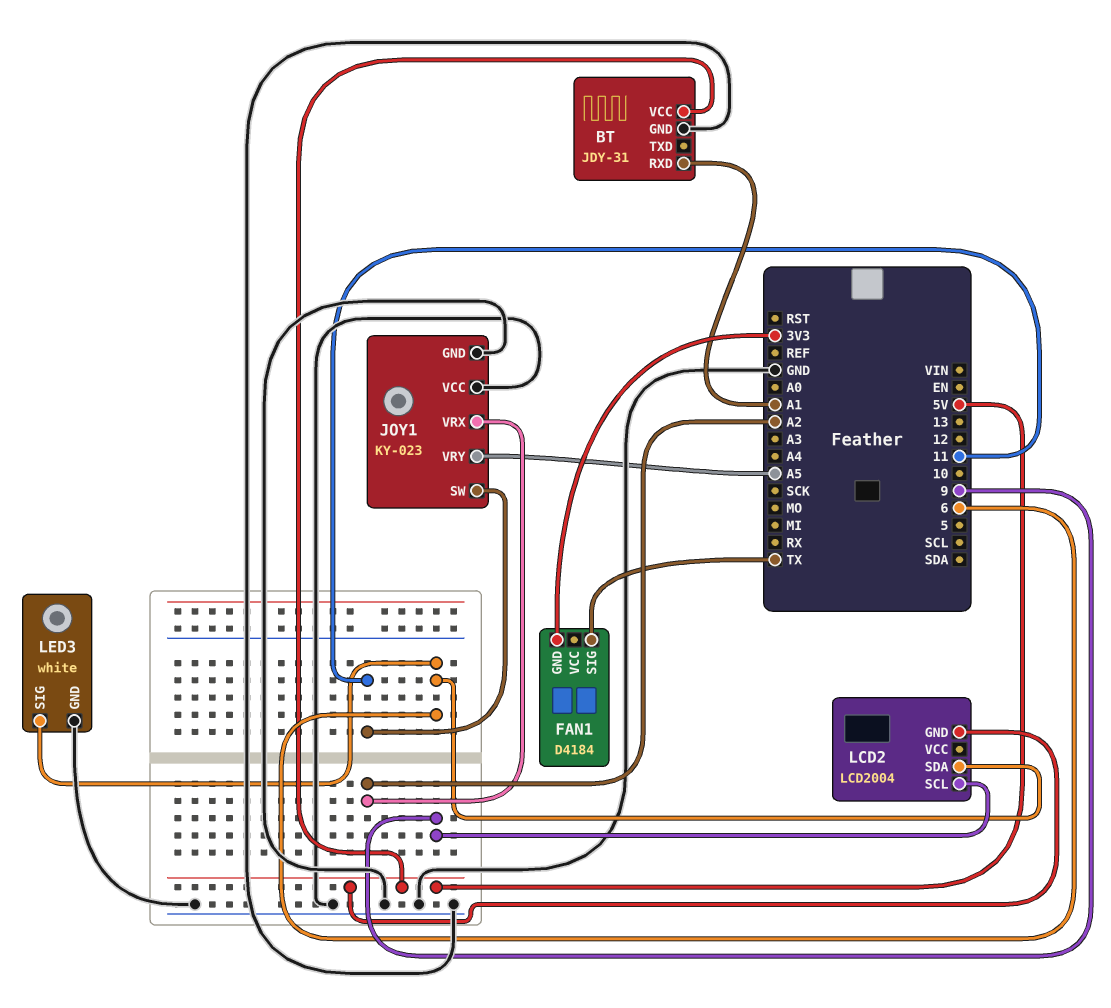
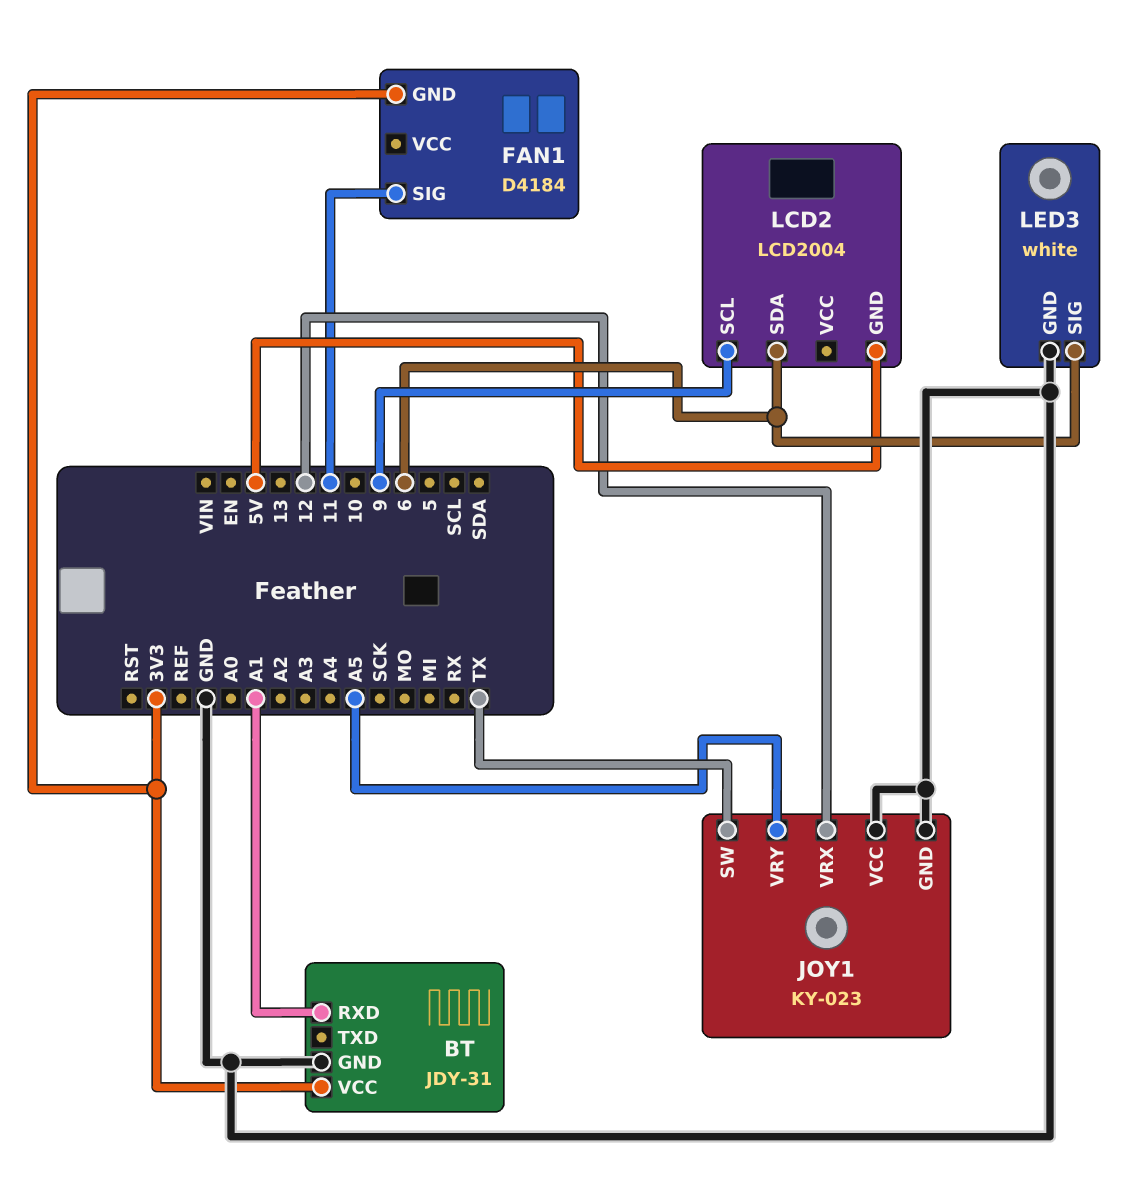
BT pin VCC: 5V -> 3V3
FAN1 pin SIG: TX -> 11
JOY1 pin SW: 11 -> TX
JOY1 pin VRX: A2 -> 12

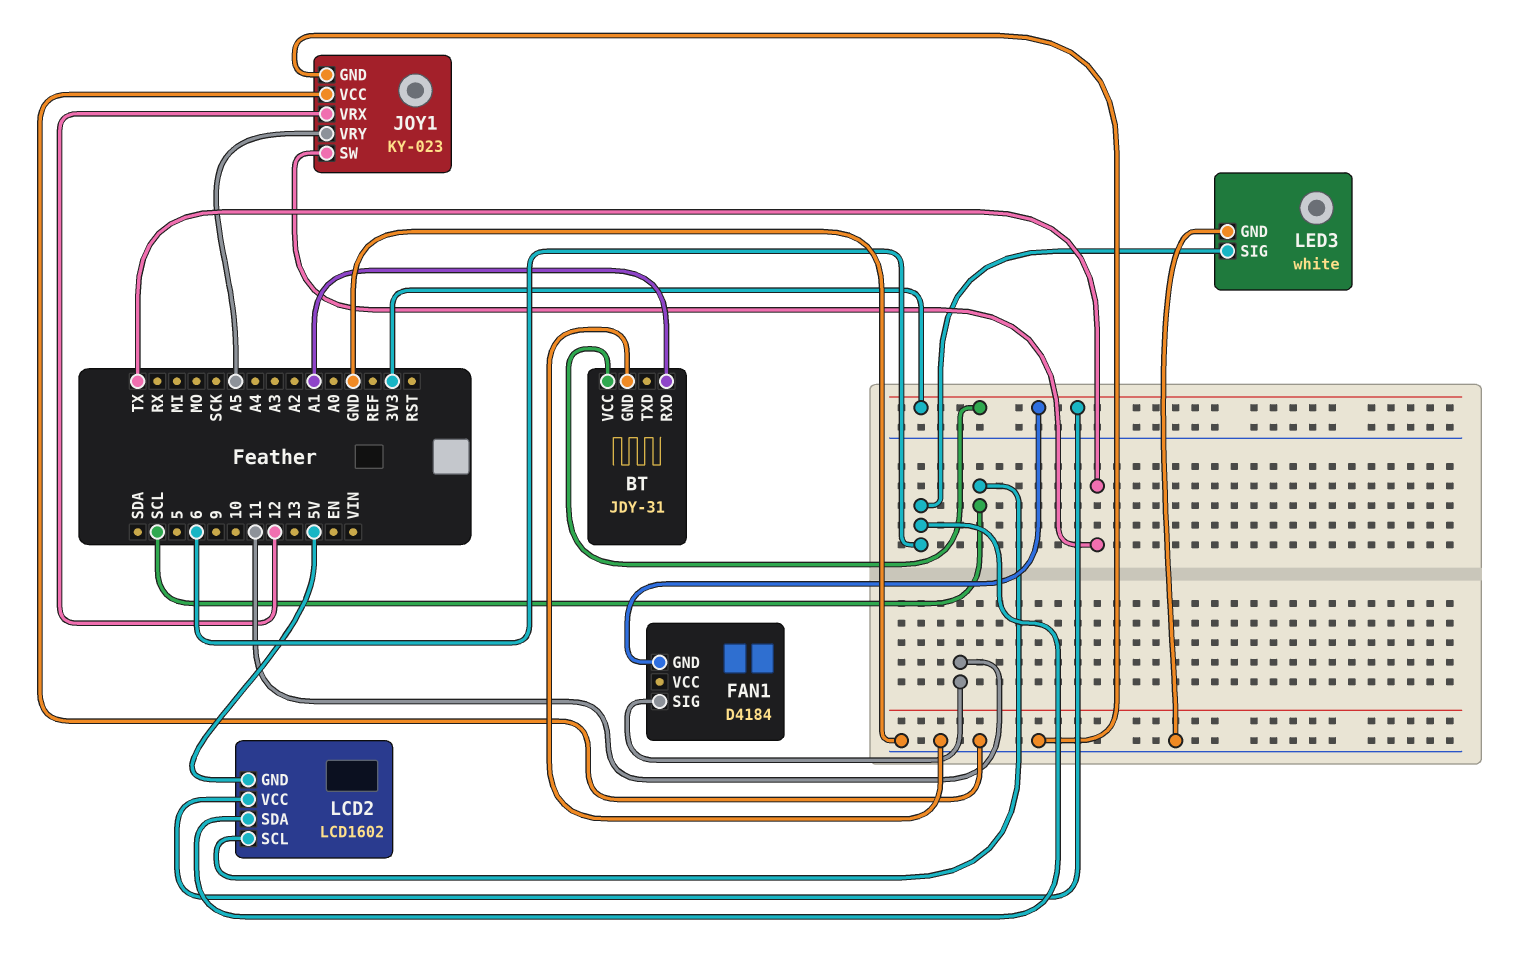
LCD2: LCD2004 -> LCD1602
LCD2 pin SCL: 9 -> SCL
LCD2 pin VCC: none -> 3V3

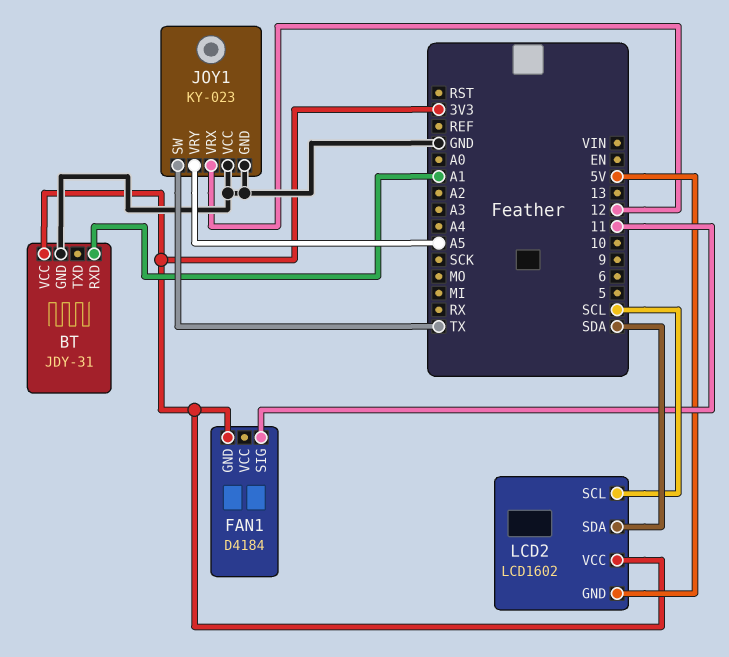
LCD2 pin SDA: 6 -> SDA
LED3: white -> none
LED3 pin GND: GND -> none
LED3 pin SIG: 6 -> none

